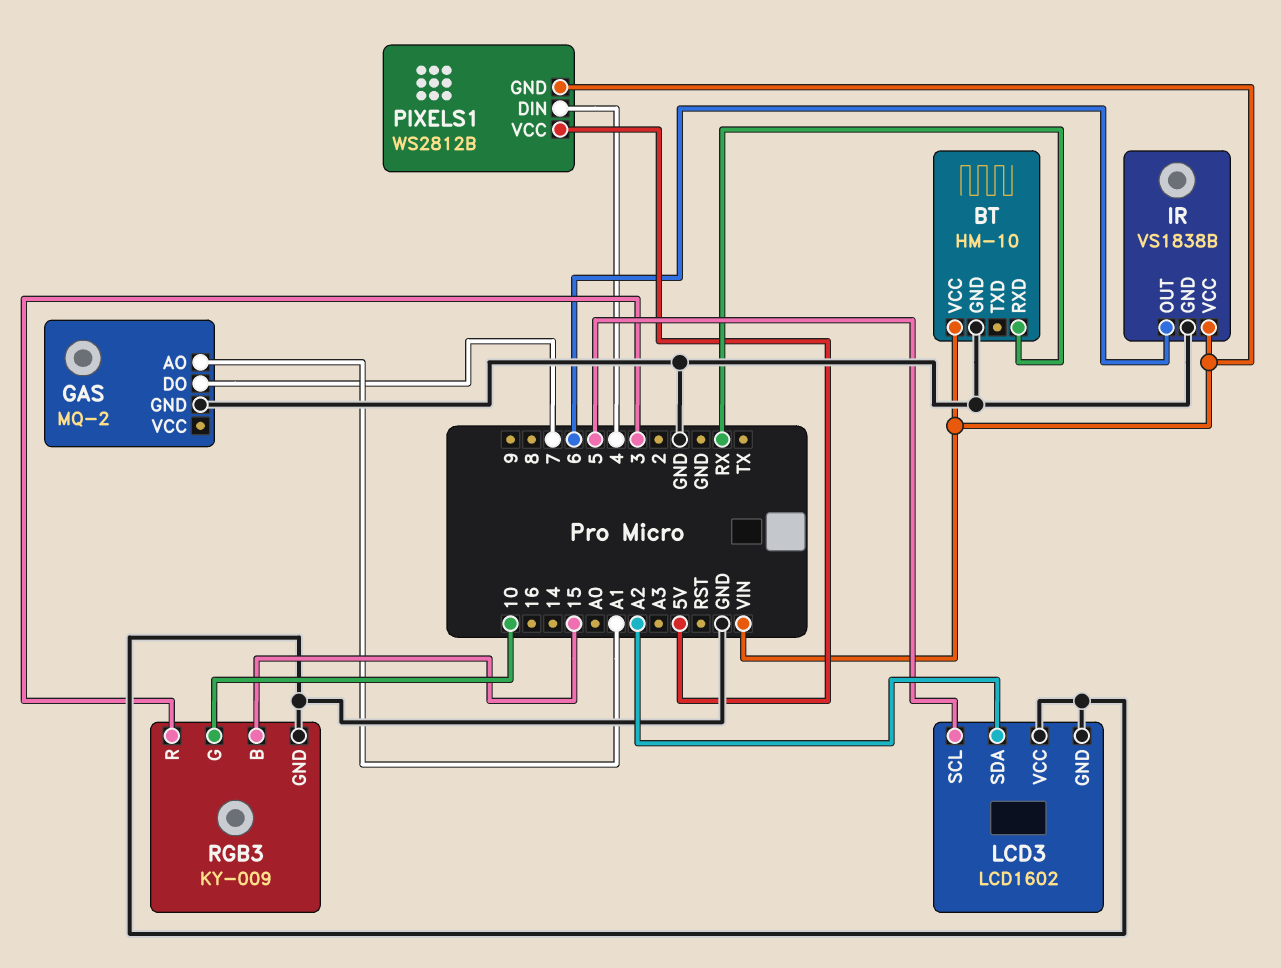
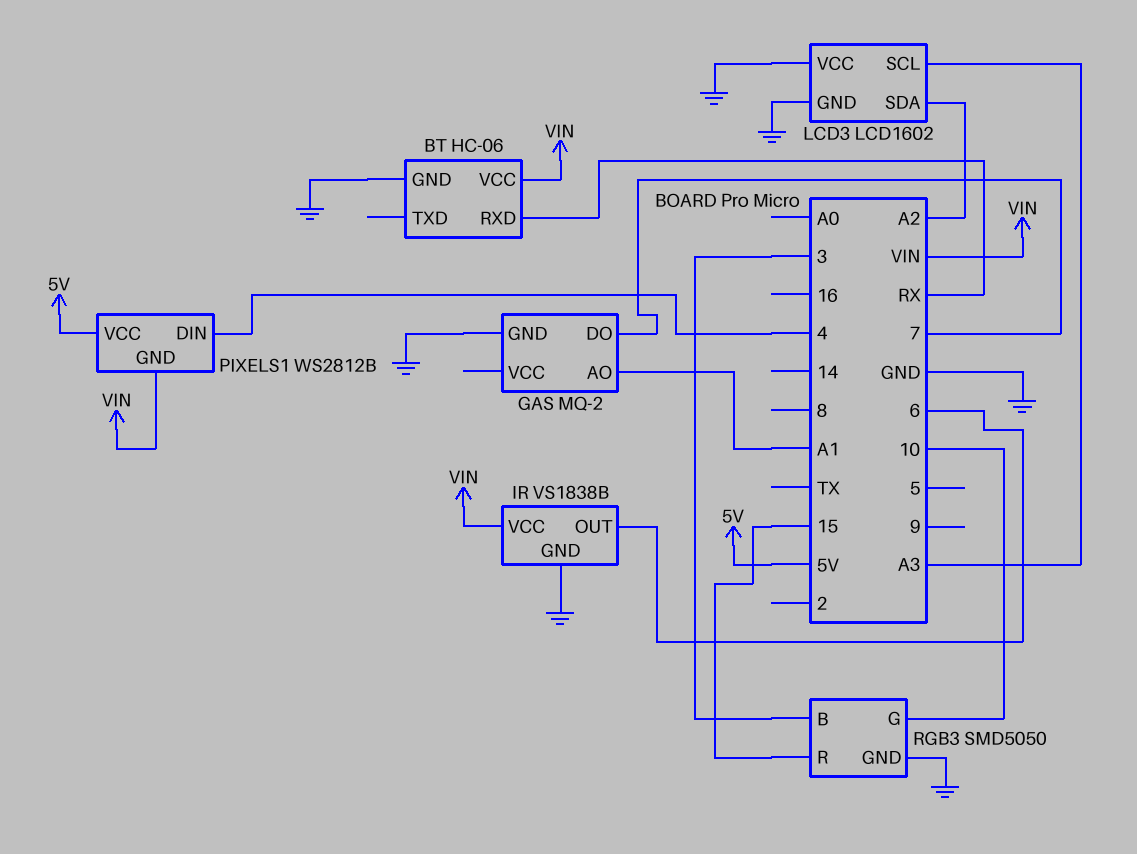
BT: HM-10 -> HC-06
LCD3 pin SCL: 5 -> A3
RGB3: KY-009 -> SMD5050
RGB3 pin B: 15 -> 3
RGB3 pin R: 3 -> 15

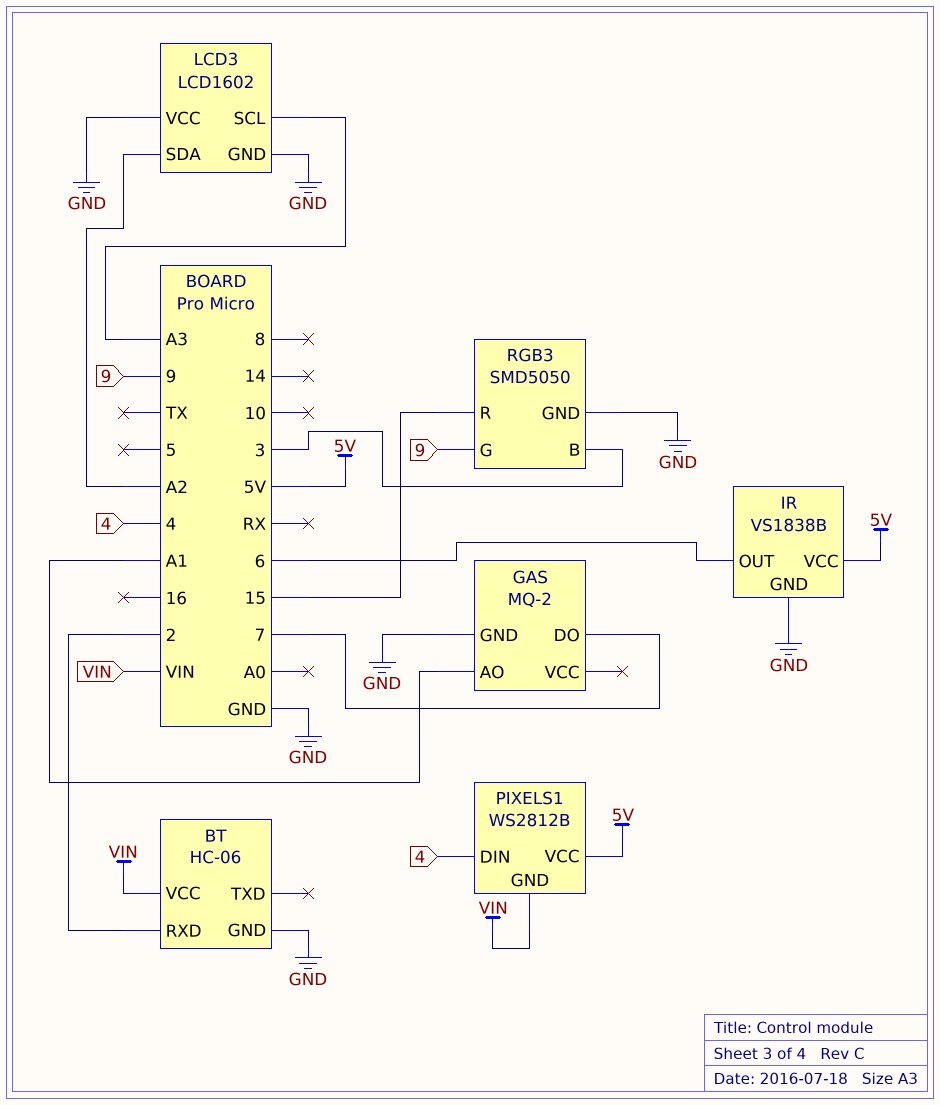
BT pin RXD: RX -> 2
IR pin VCC: VIN -> 5V
RGB3 pin G: 10 -> 9

